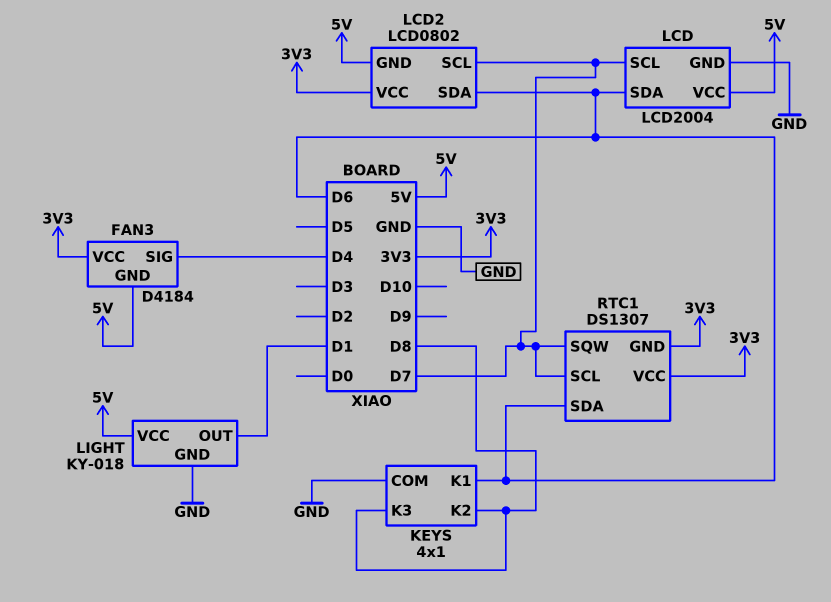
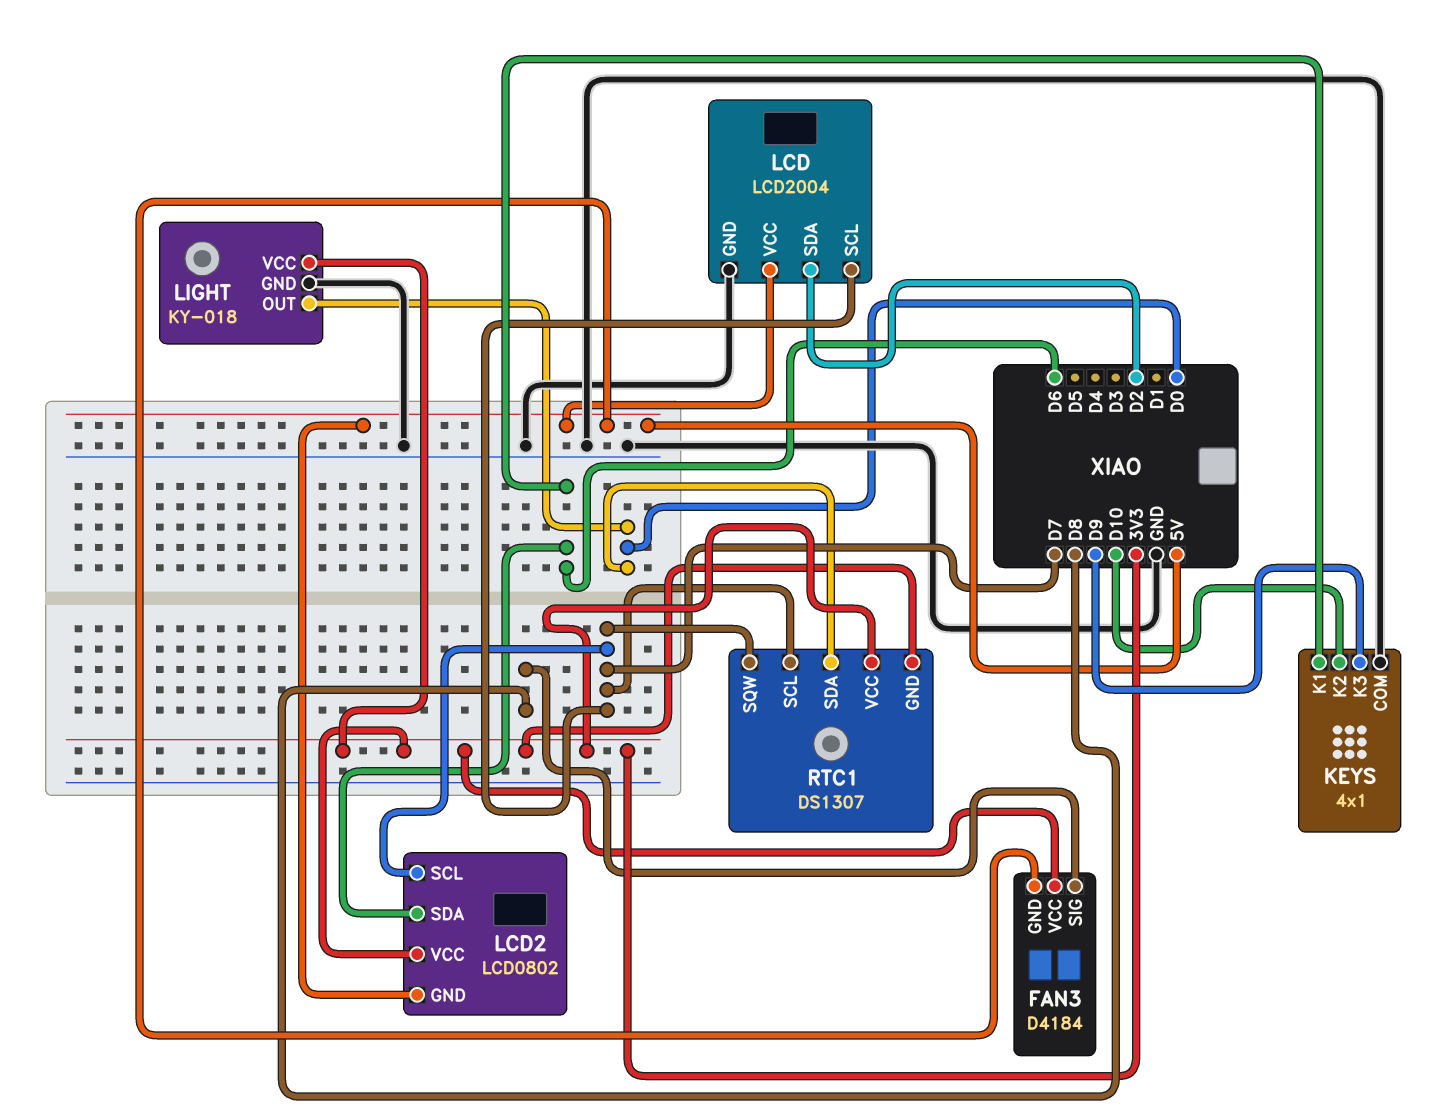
FAN3 pin SIG: D4 -> D8
KEYS pin K2: D8 -> D10
KEYS pin K3: D8 -> D9
LCD pin SDA: D6 -> D2
LIGHT pin OUT: D1 -> D0
LIGHT pin VCC: 5V -> 3V3
RTC1 pin SDA: D6 -> D0

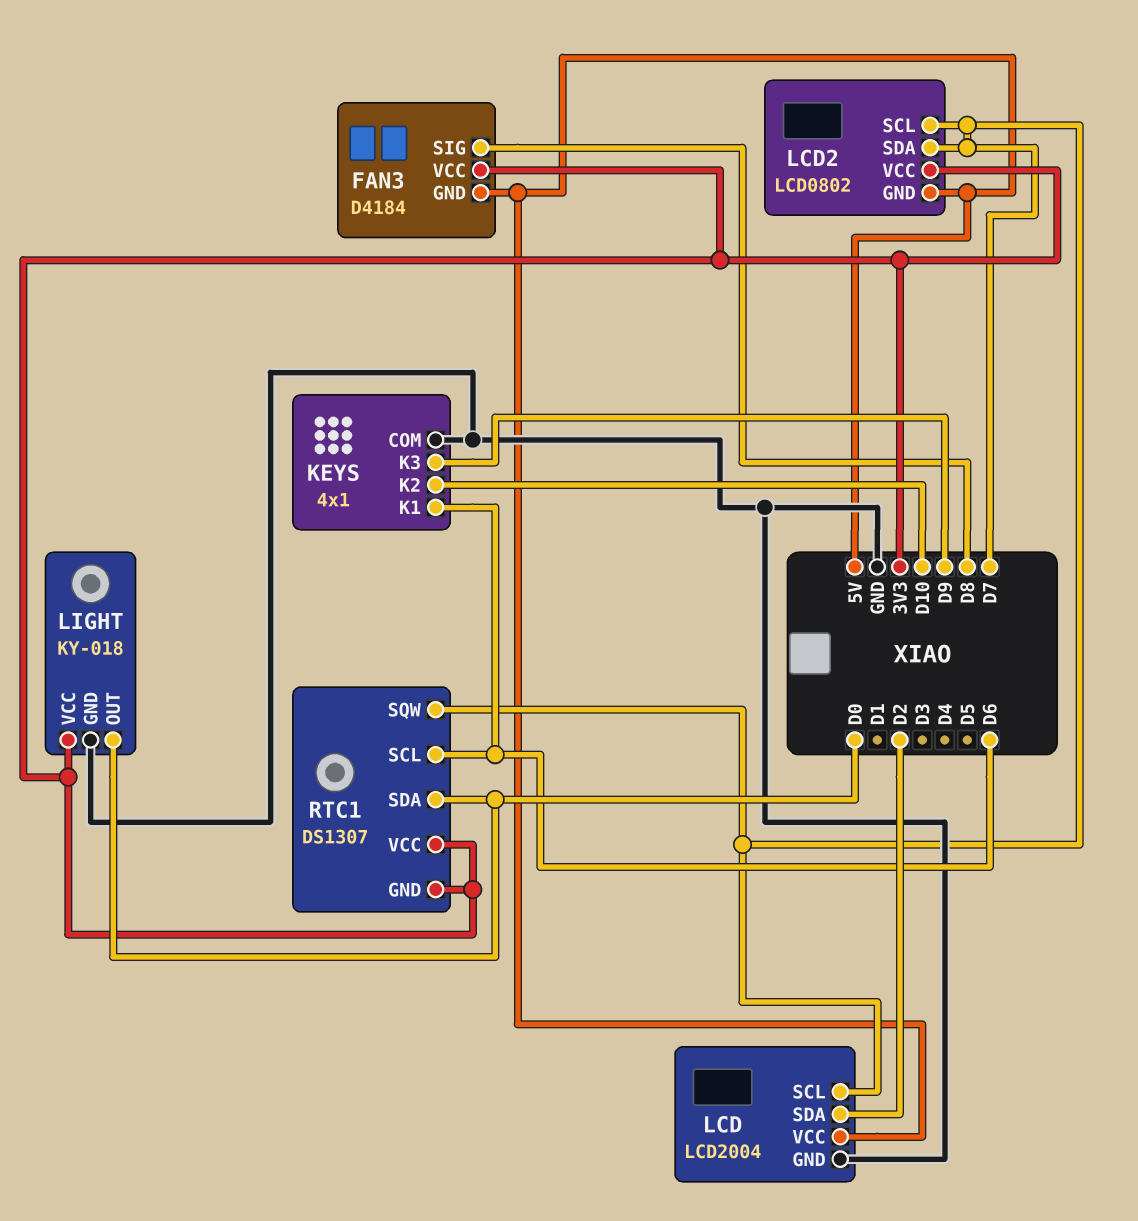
LCD2 pin SDA: D6 -> D7
RTC1 pin SCL: D7 -> D6

